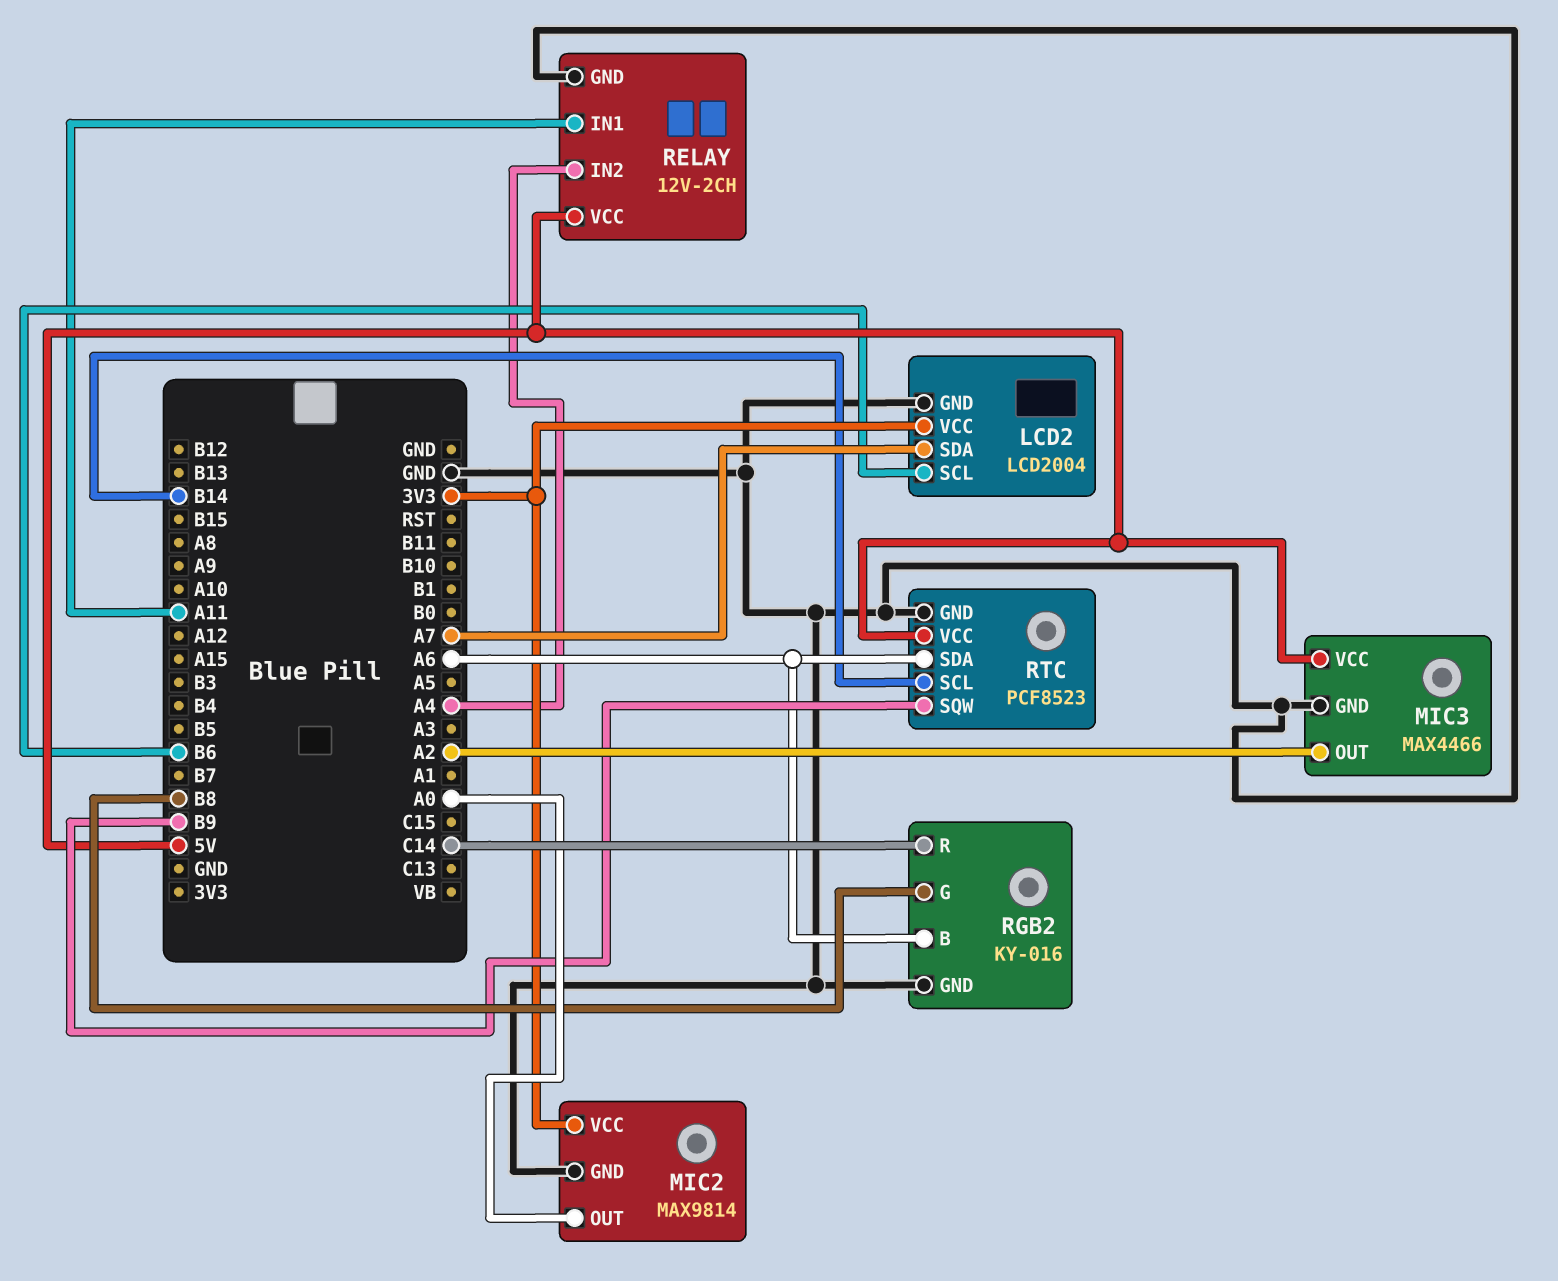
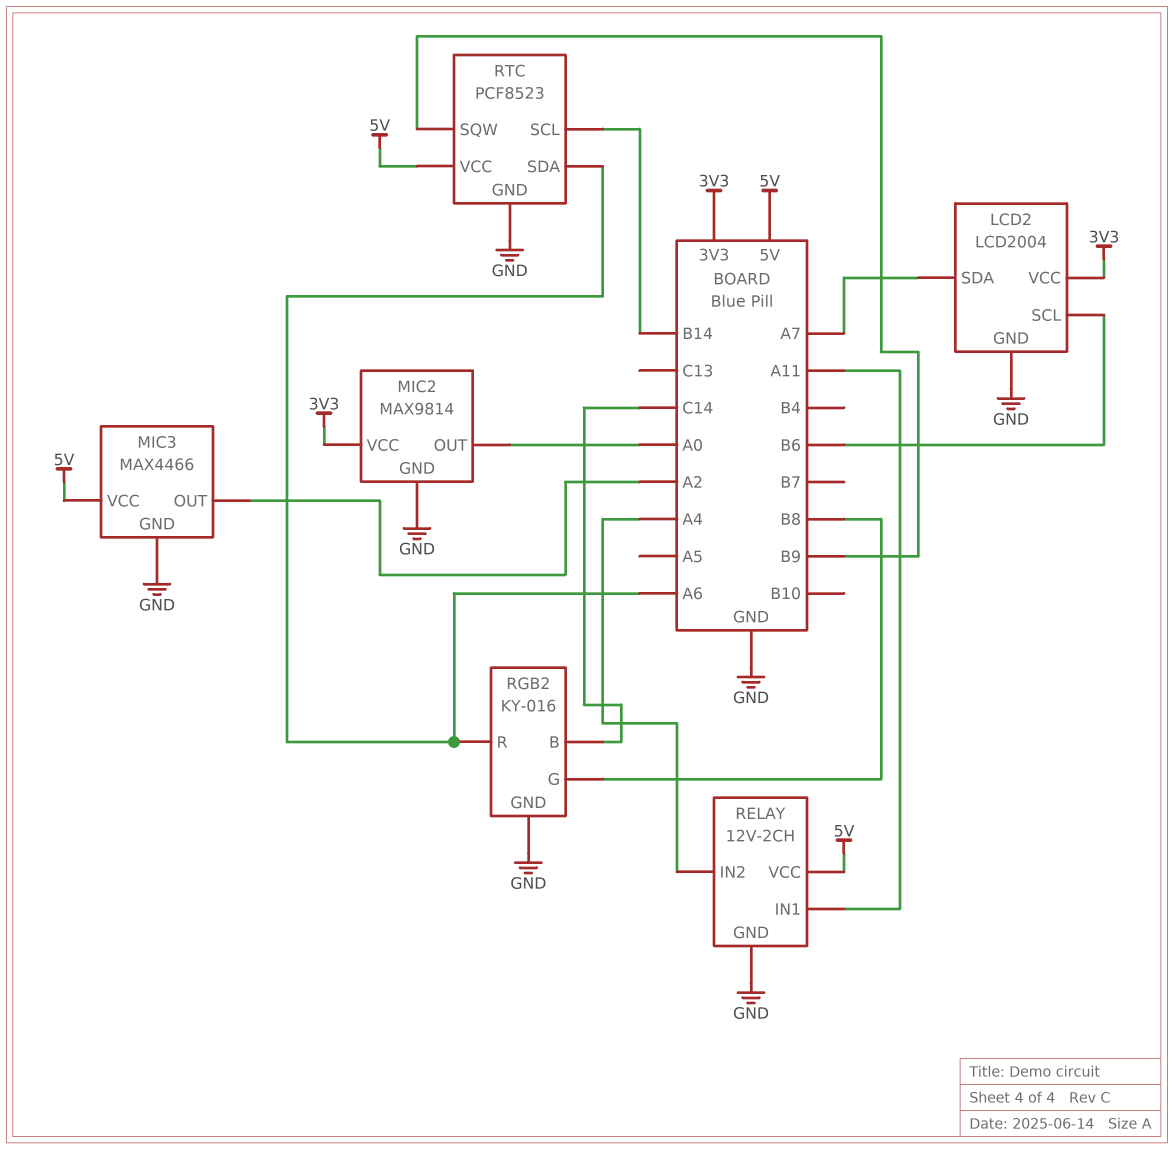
RGB2 pin B: A6 -> C14
RGB2 pin R: C14 -> A6

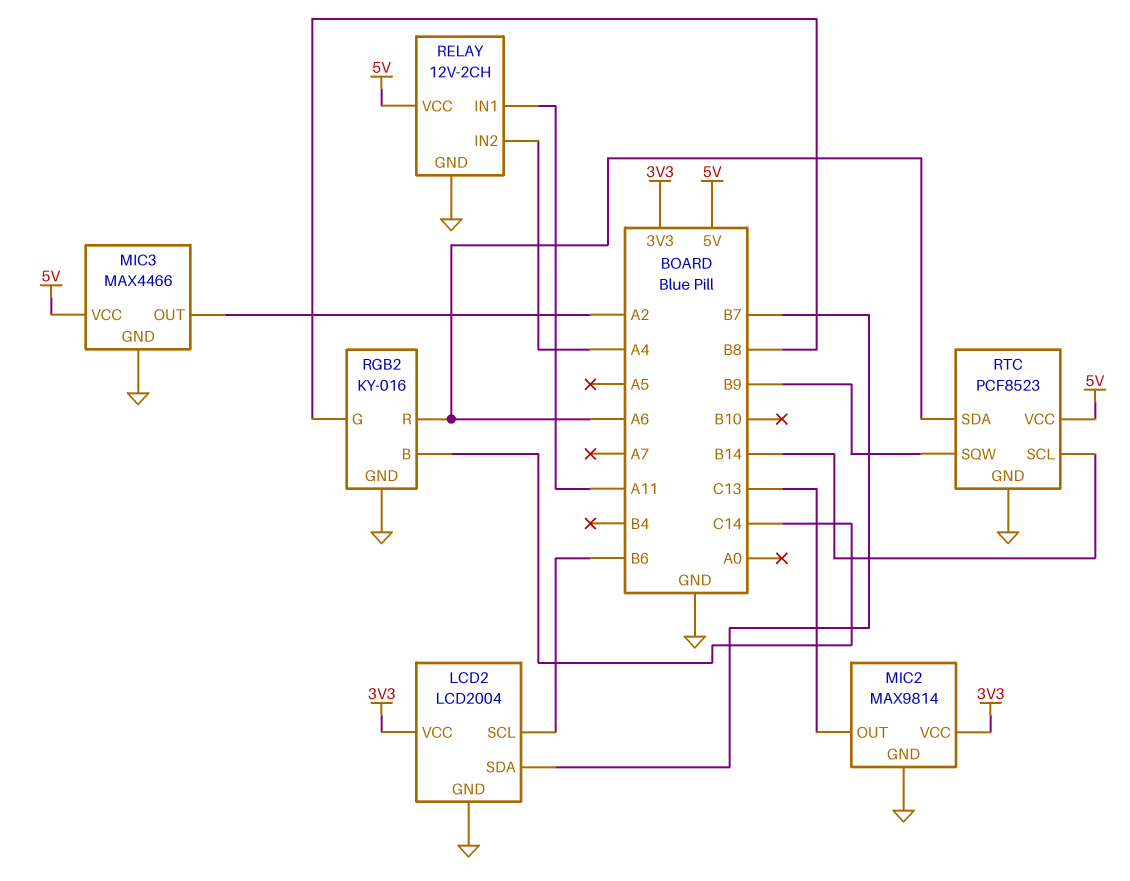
LCD2 pin SDA: A7 -> B7
MIC2 pin OUT: A0 -> C13

